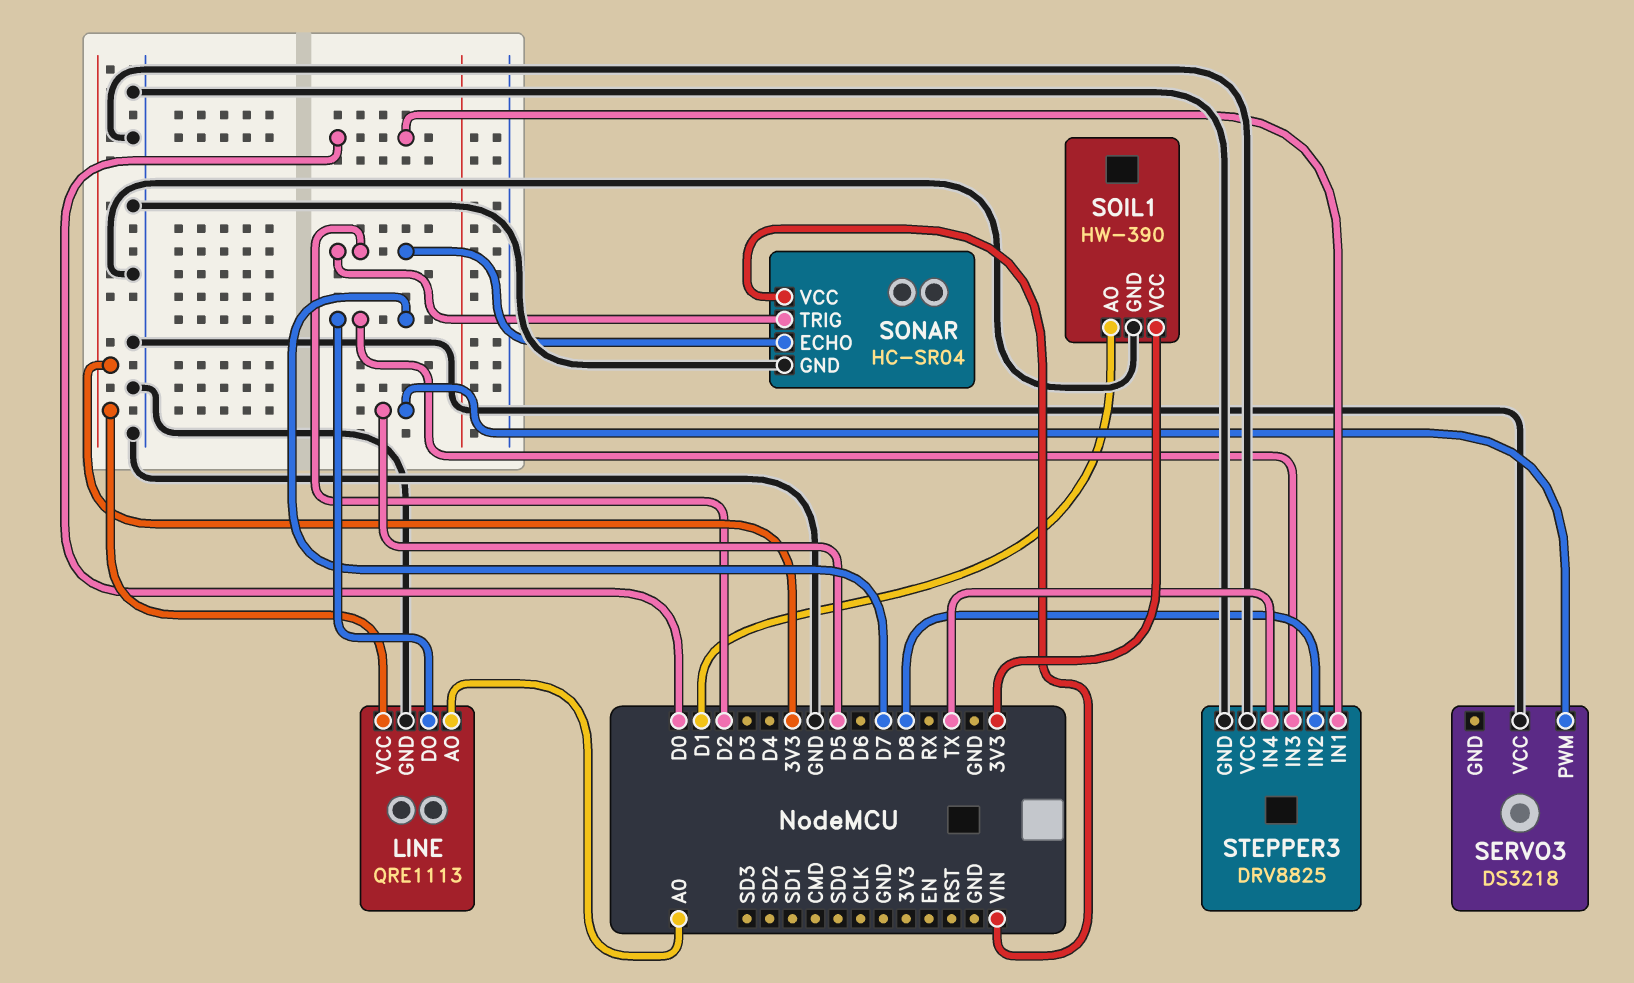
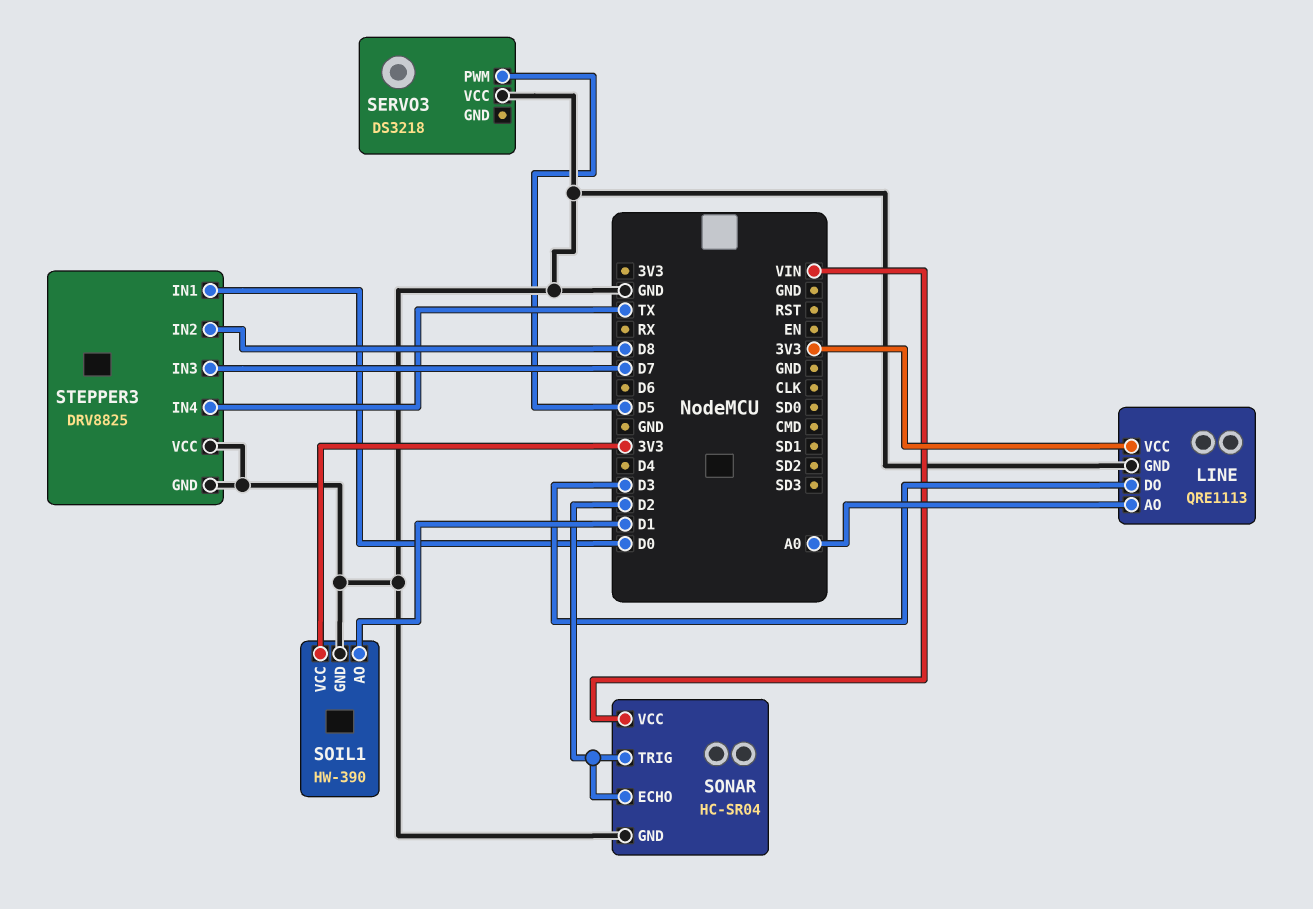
LINE pin DO: D7 -> D3

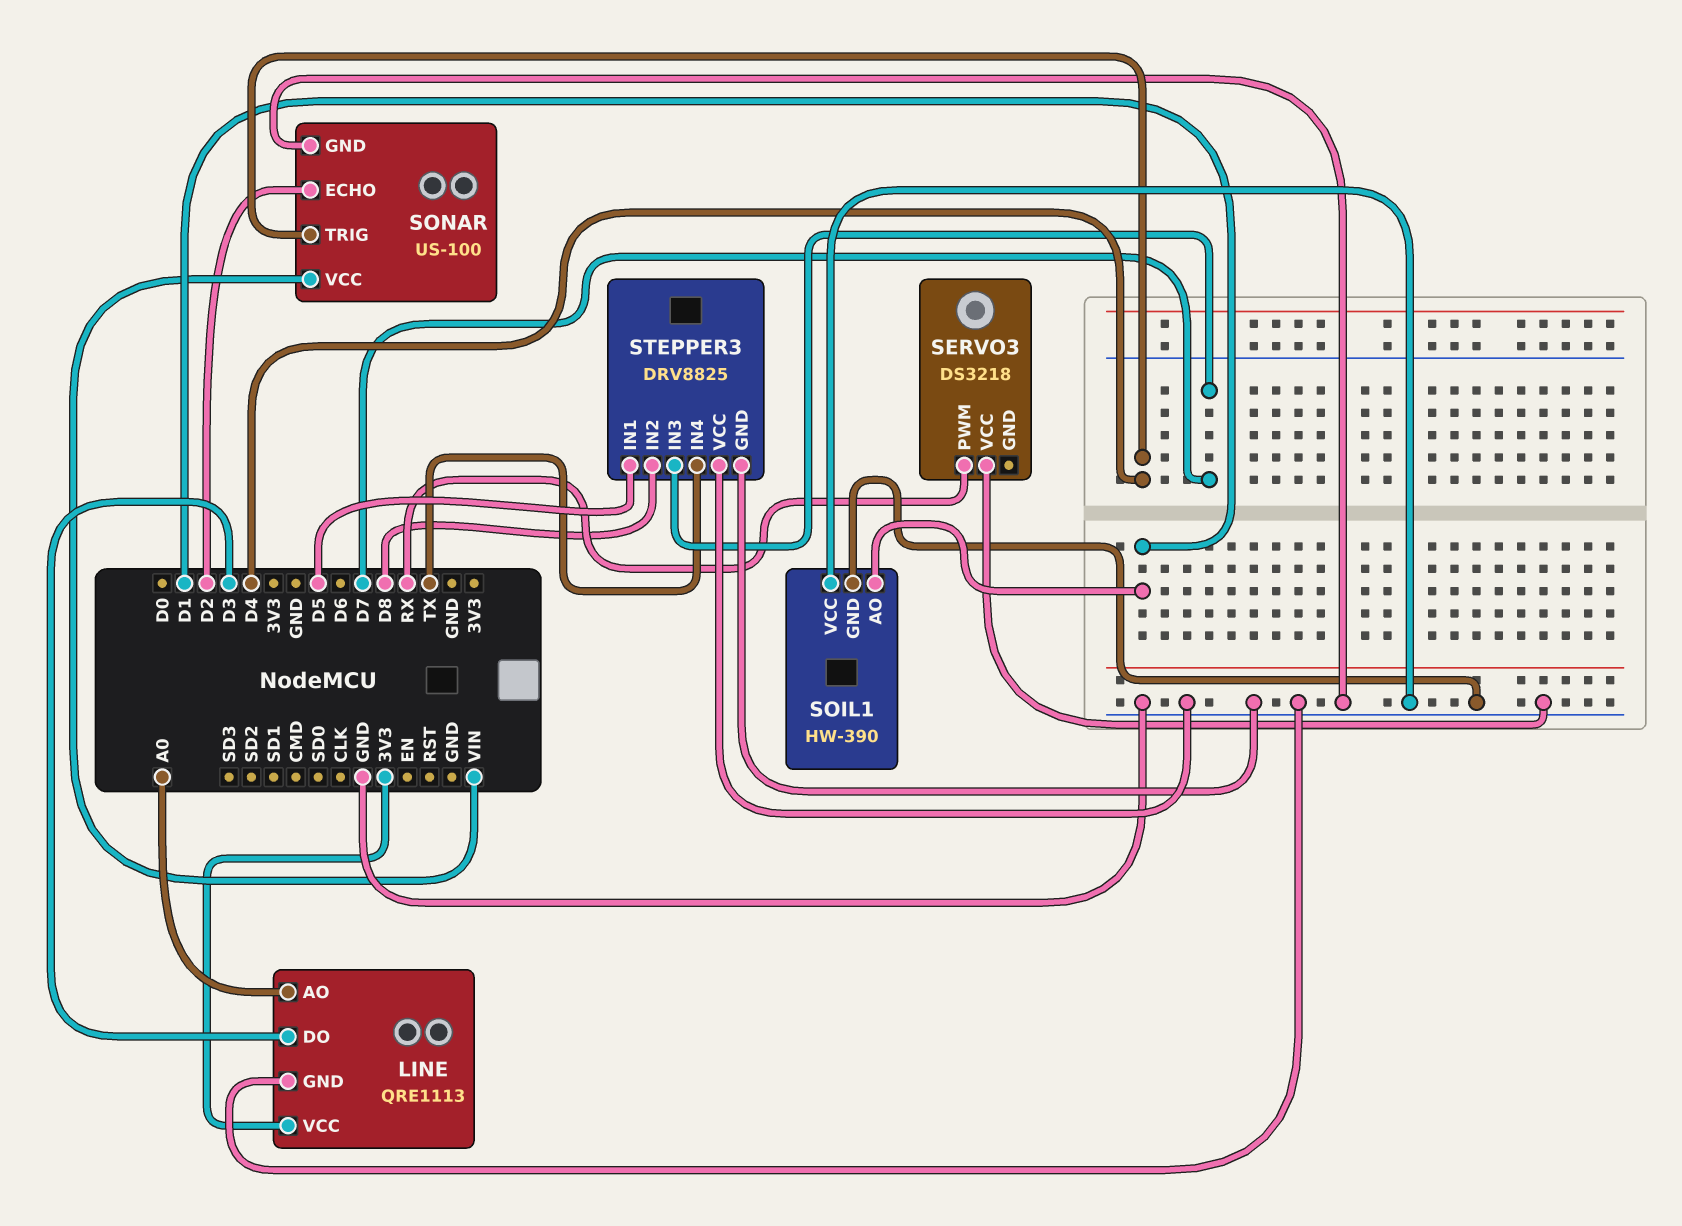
SERVO3 pin PWM: D5 -> RX
SOIL1 pin VCC: 3V3 -> GND
SONAR: HC-SR04 -> US-100
SONAR pin TRIG: D2 -> D4
STEPPER3 pin IN1: D0 -> D5

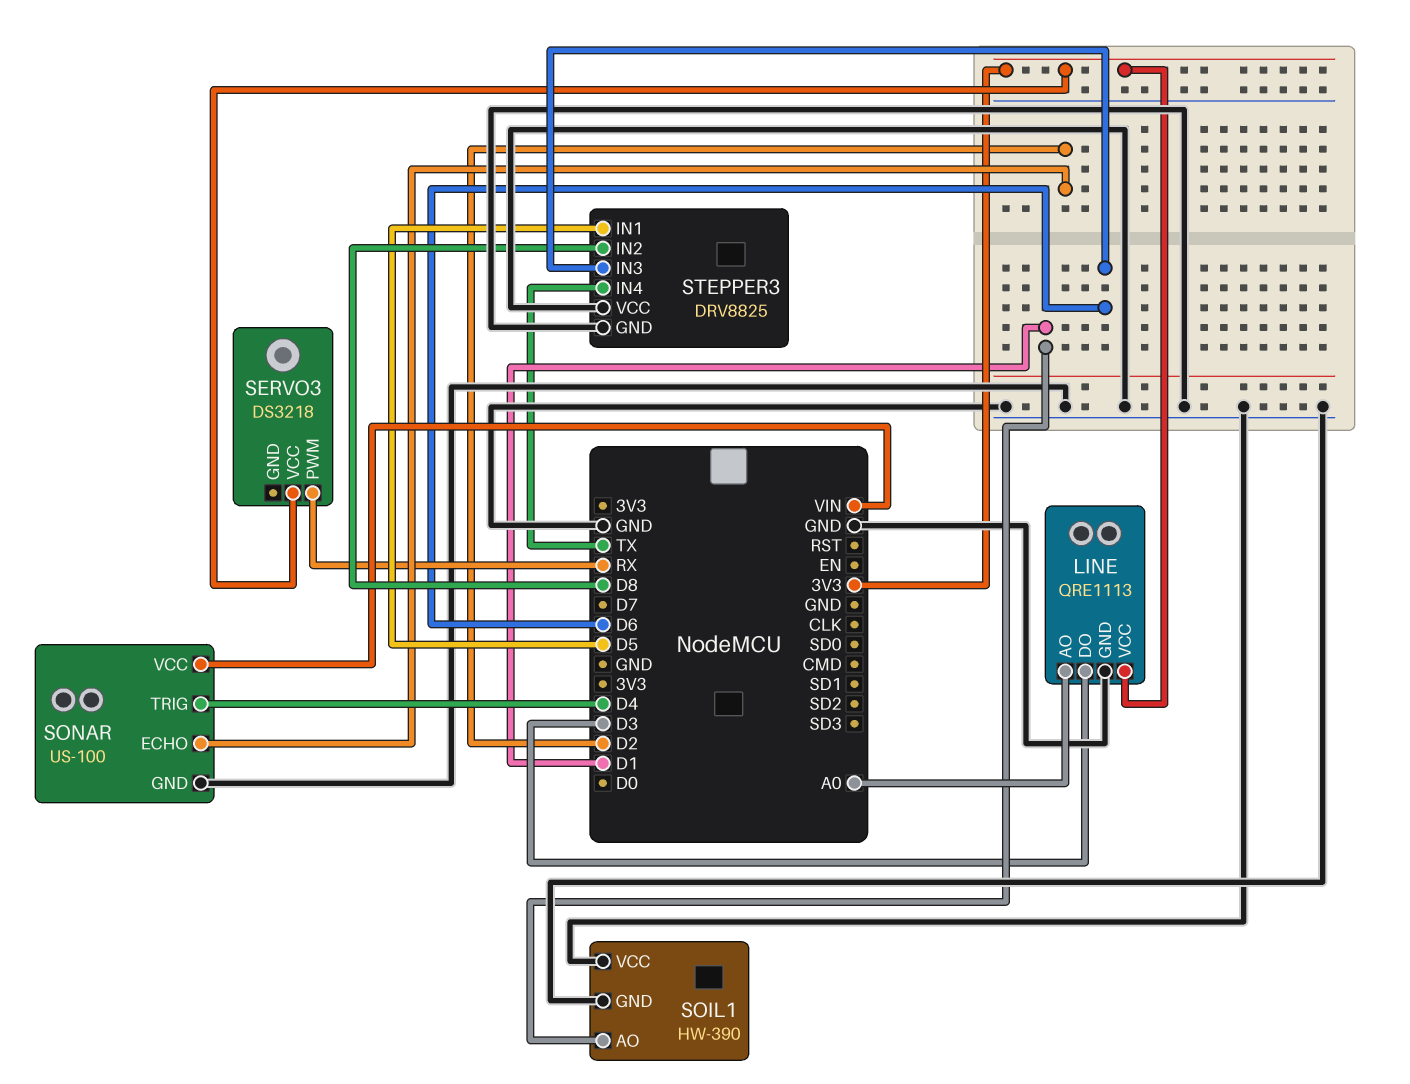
SERVO3 pin VCC: GND -> 3V3
STEPPER3 pin IN3: D7 -> D6

